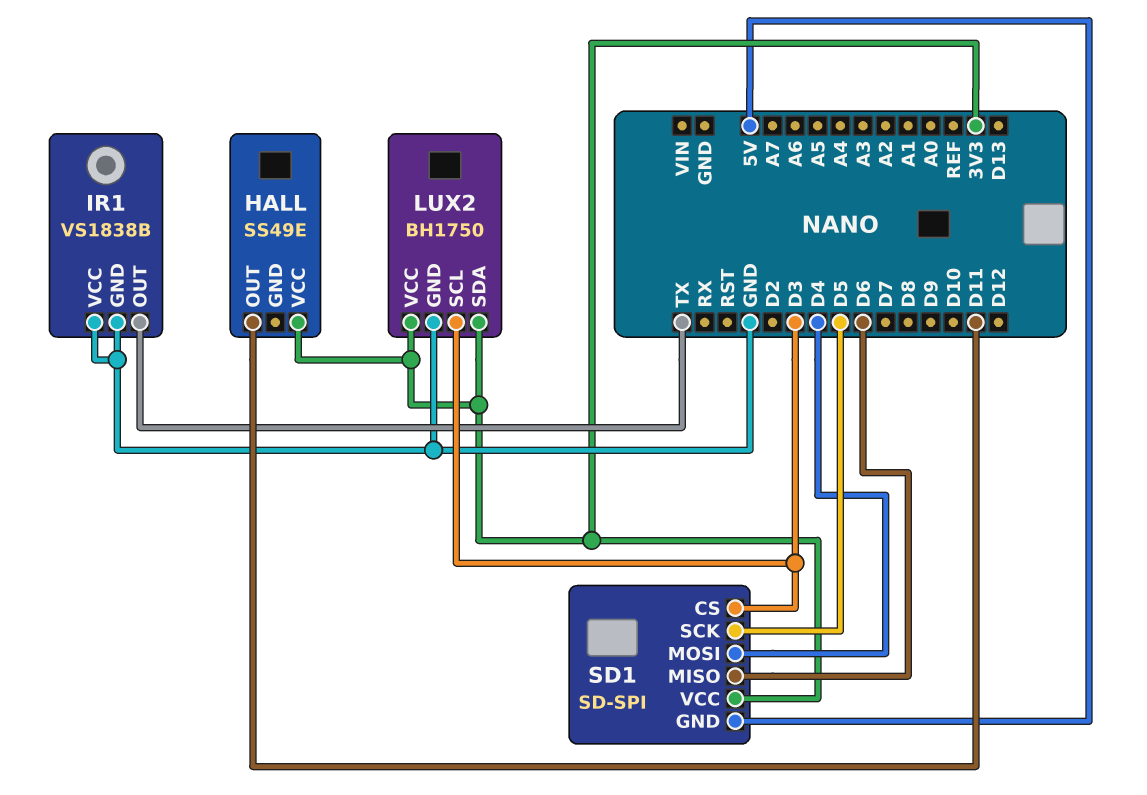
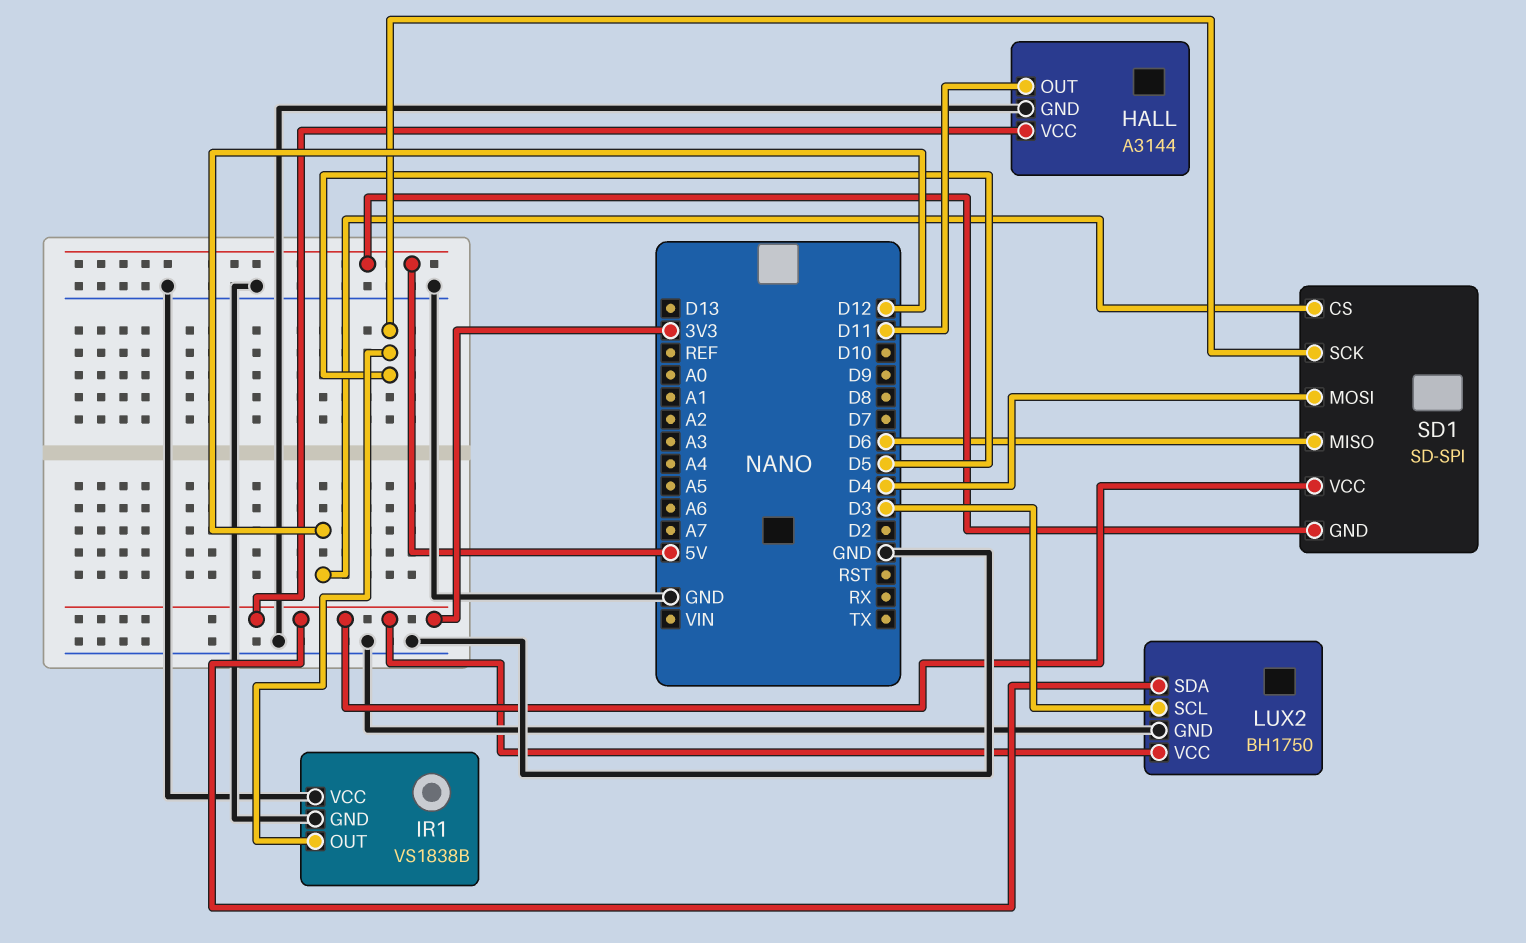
HALL: SS49E -> A3144
HALL pin GND: none -> GND
IR1 pin OUT: TX -> D5
SD1 pin CS: D3 -> D12

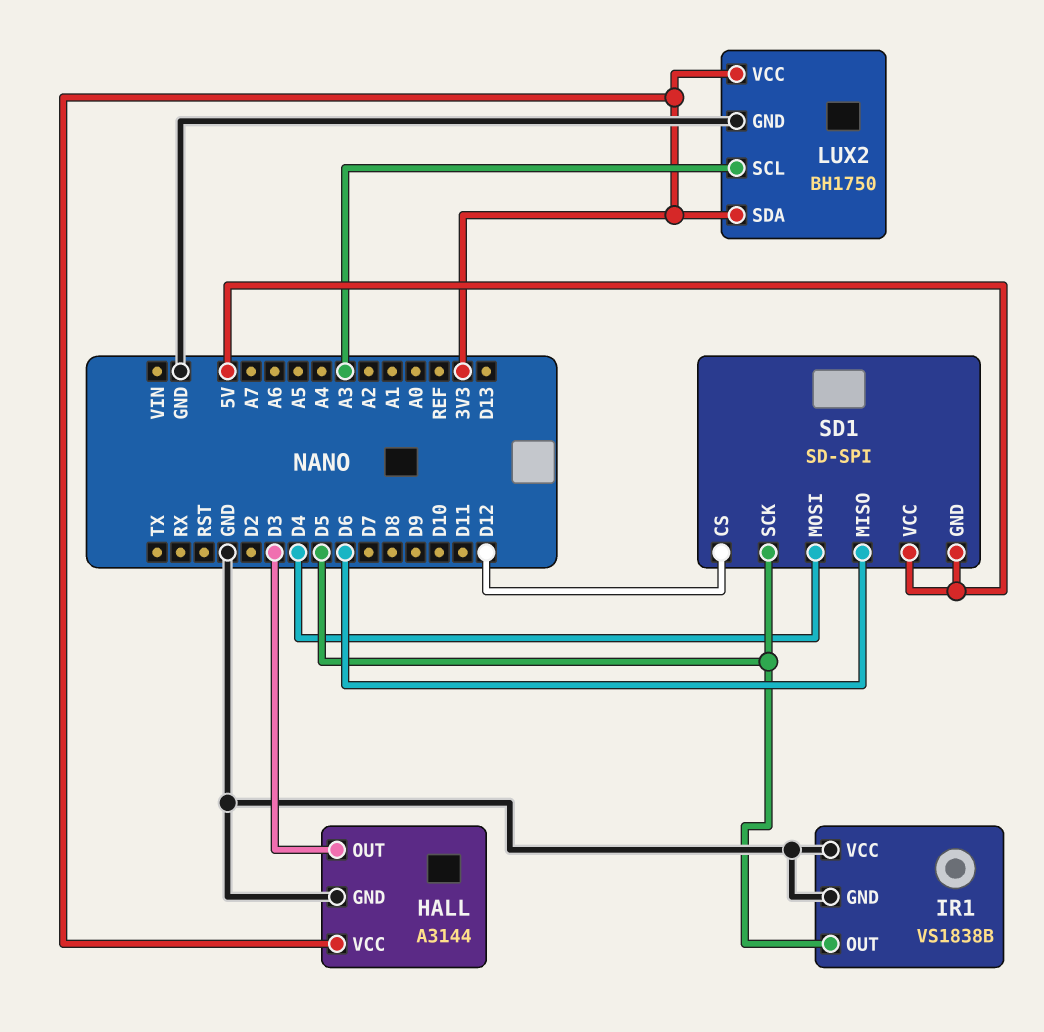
HALL pin OUT: D11 -> D3
LUX2 pin SCL: D3 -> A3
SD1 pin VCC: 3V3 -> 5V

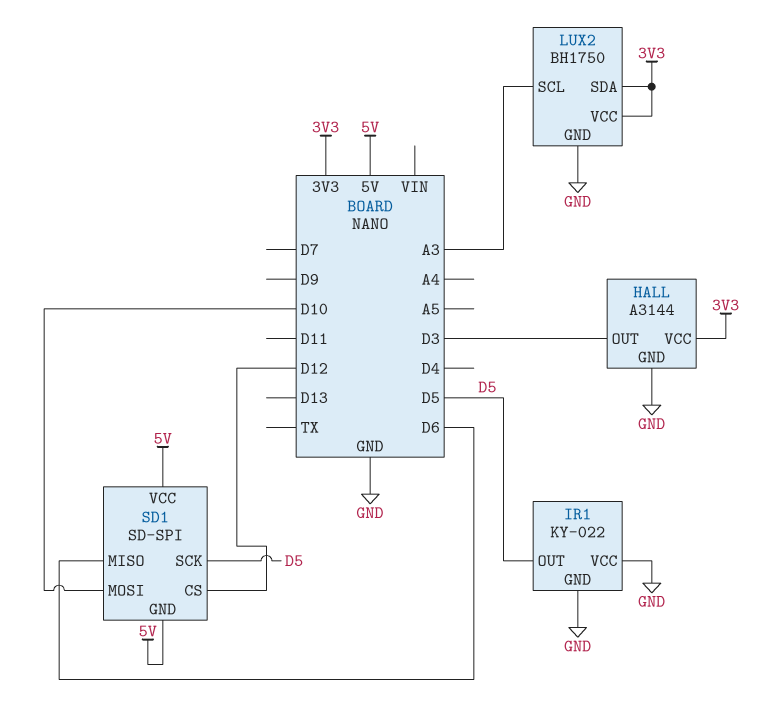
IR1: VS1838B -> KY-022
SD1 pin MOSI: D4 -> D10

